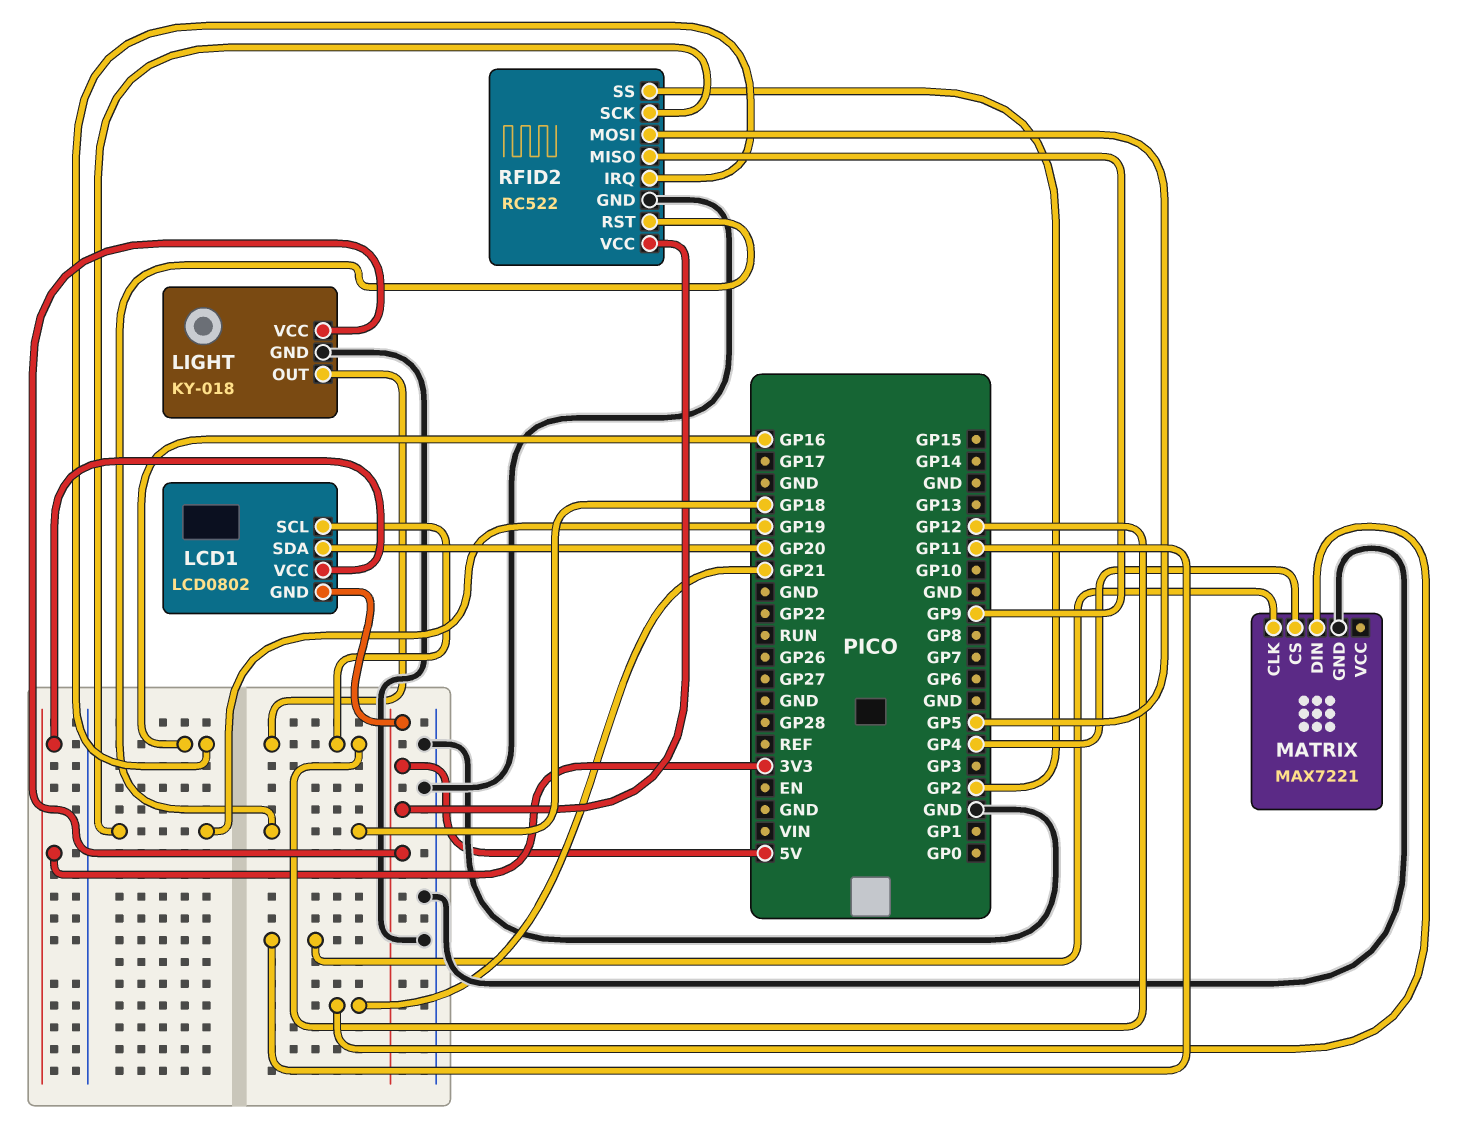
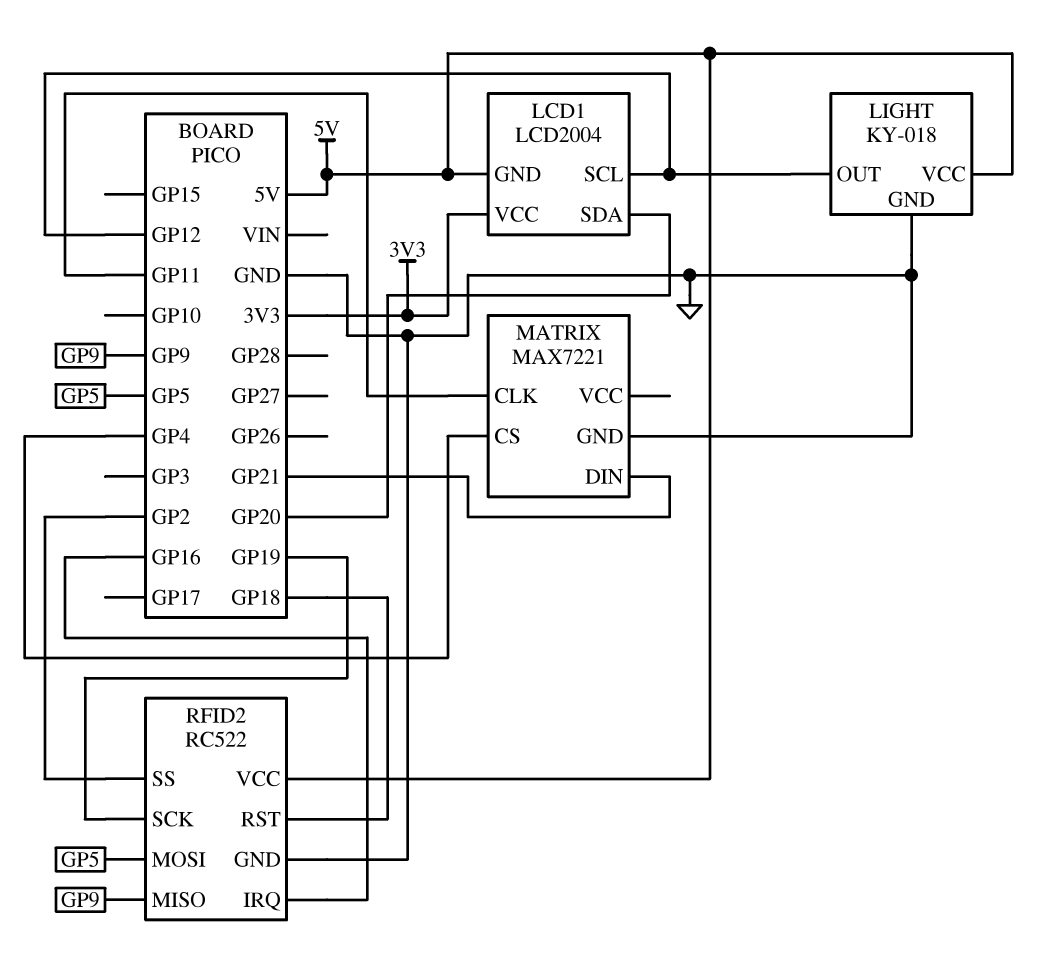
LCD1: LCD0802 -> LCD2004

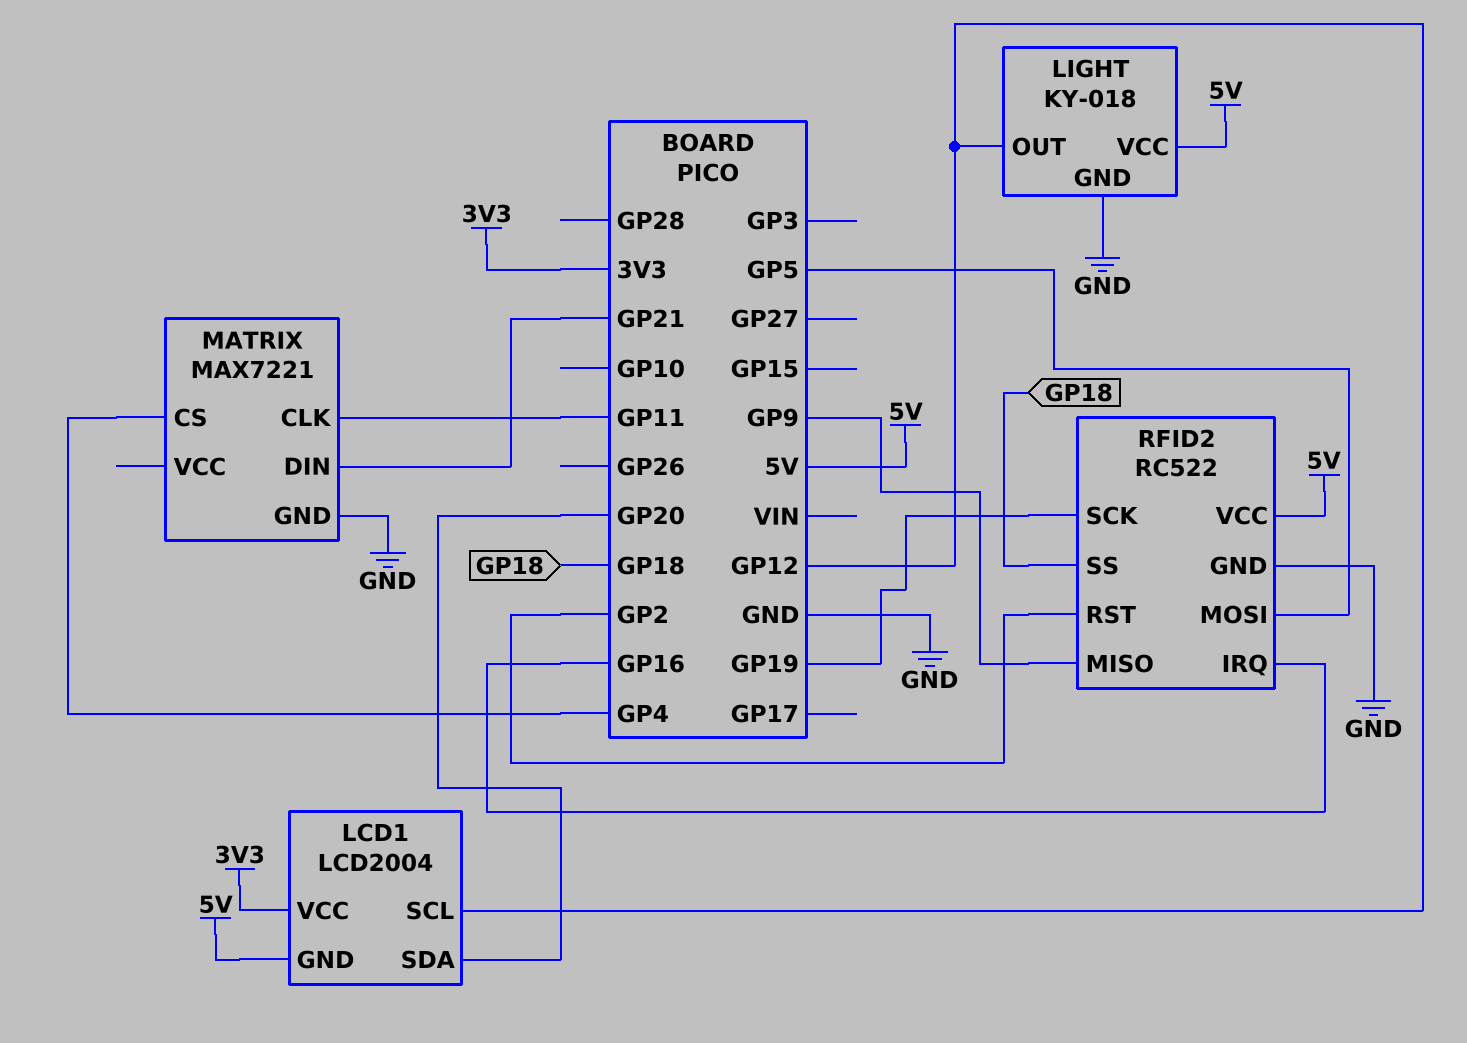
RFID2 pin RST: GP18 -> GP2
RFID2 pin SS: GP2 -> GP18

